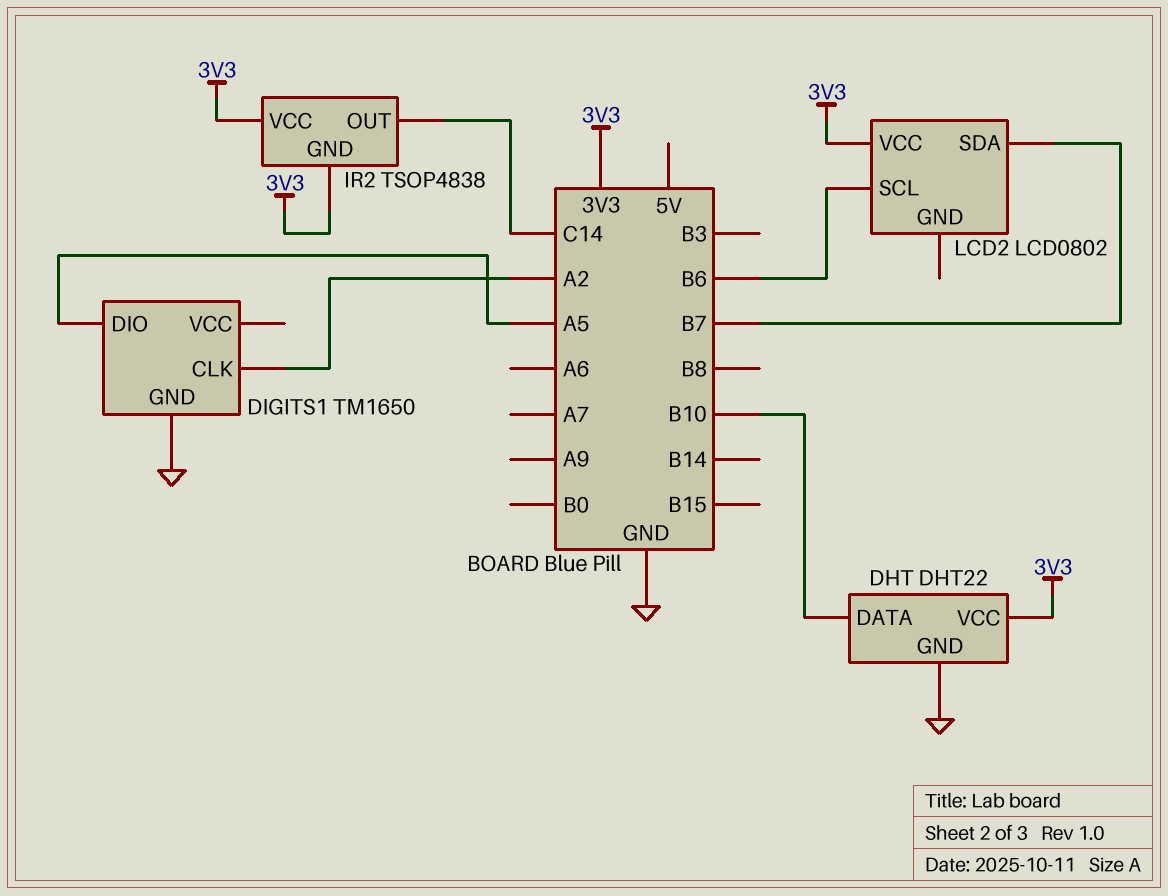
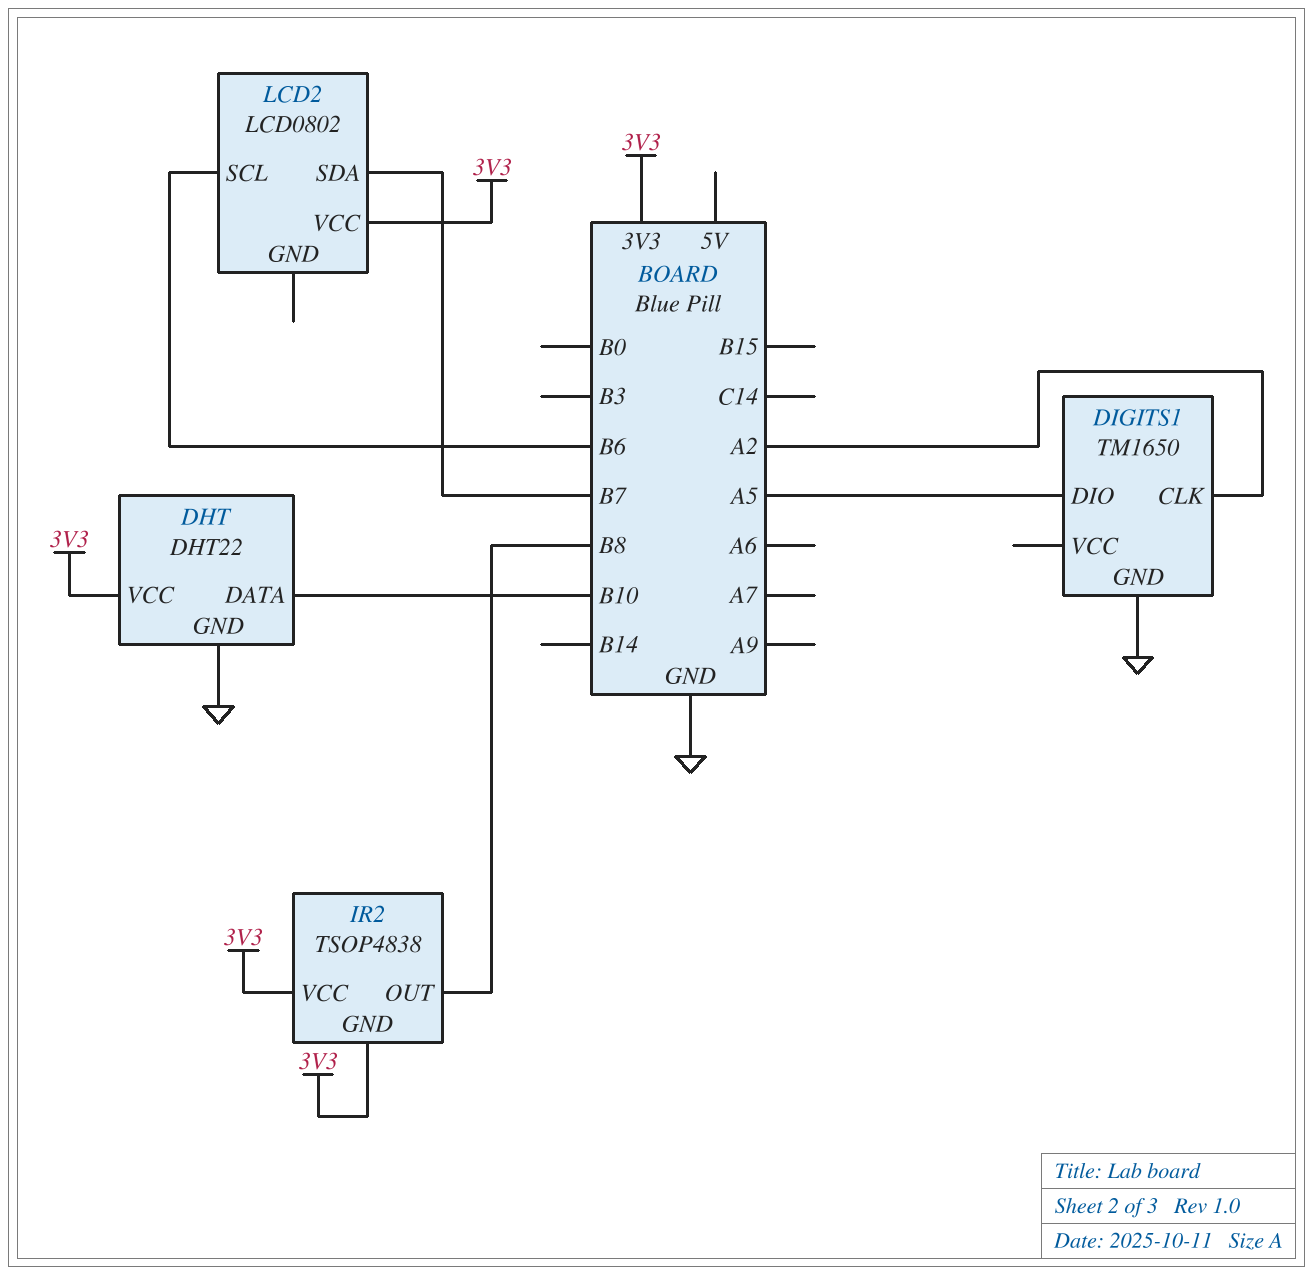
IR2 pin OUT: C14 -> B8

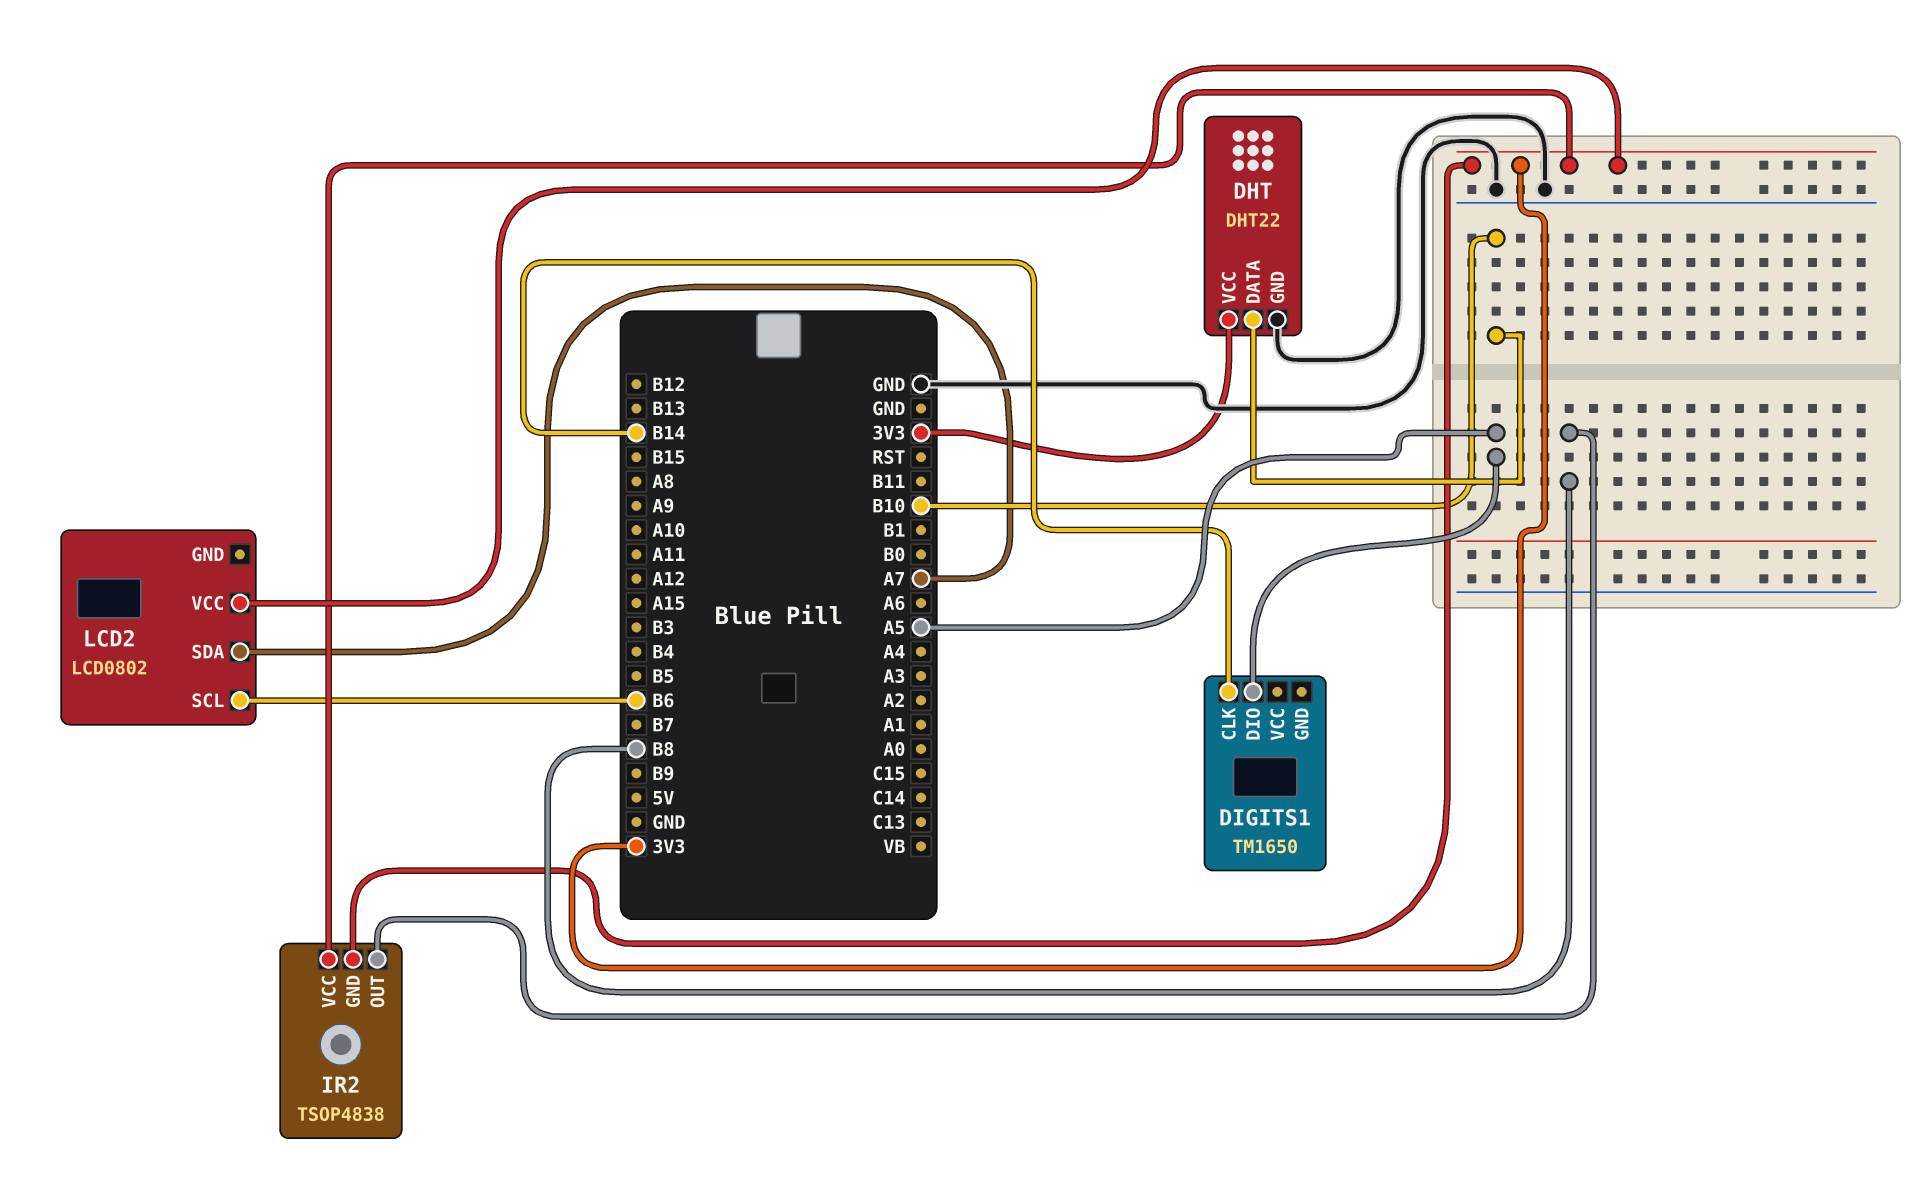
DIGITS1 pin CLK: A2 -> B14
DIGITS1 pin GND: GND -> none
LCD2 pin SDA: B7 -> A7

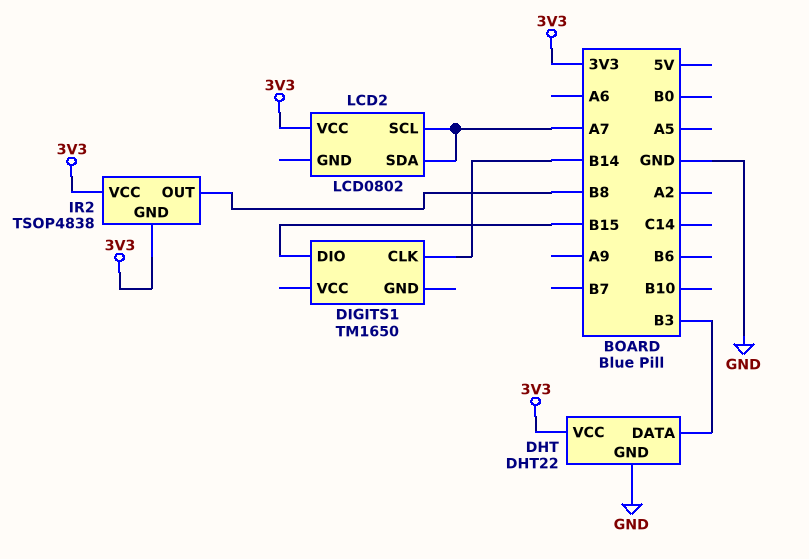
DHT pin DATA: B10 -> B3
DIGITS1 pin DIO: A5 -> B15
LCD2 pin SCL: B6 -> A7

